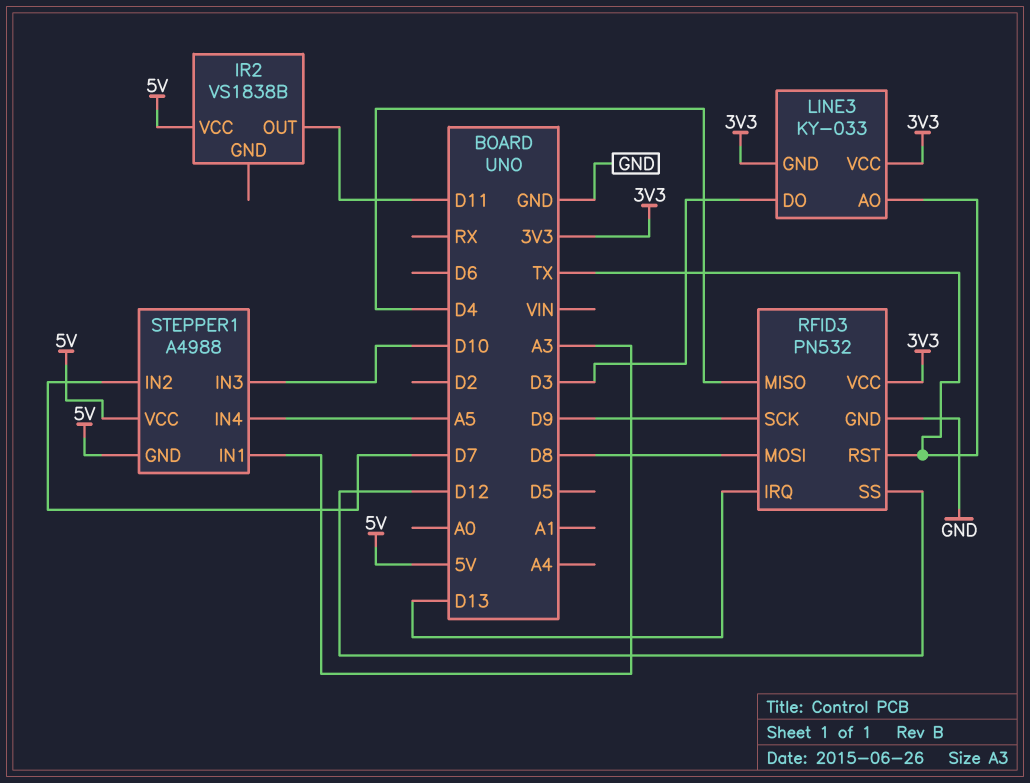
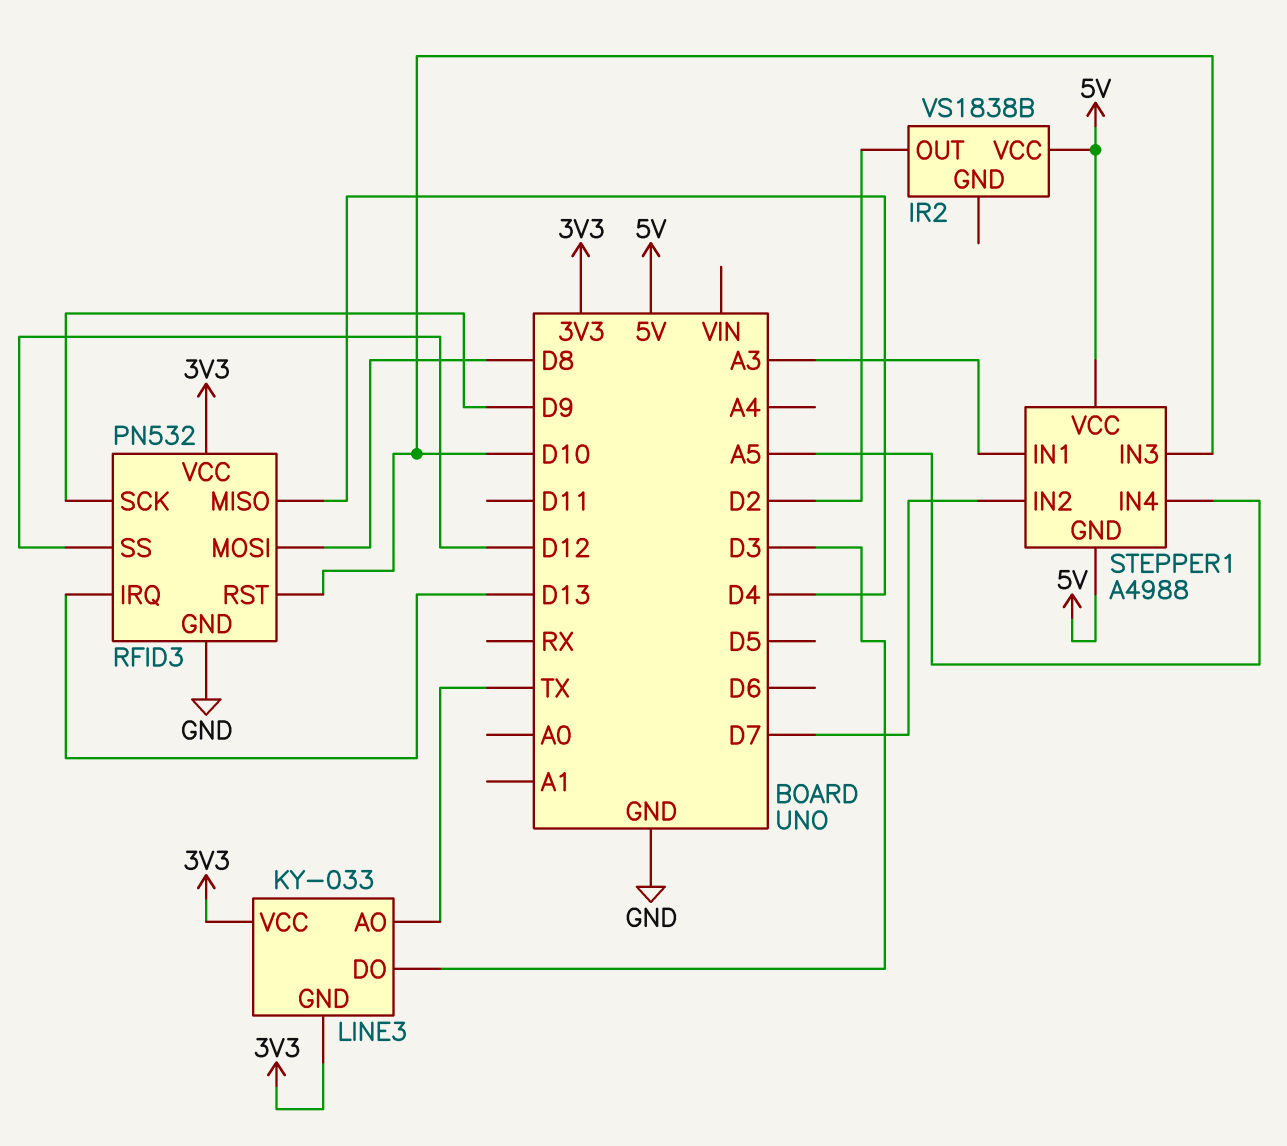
IR2 pin OUT: D11 -> D2
RFID3 pin RST: TX -> D10

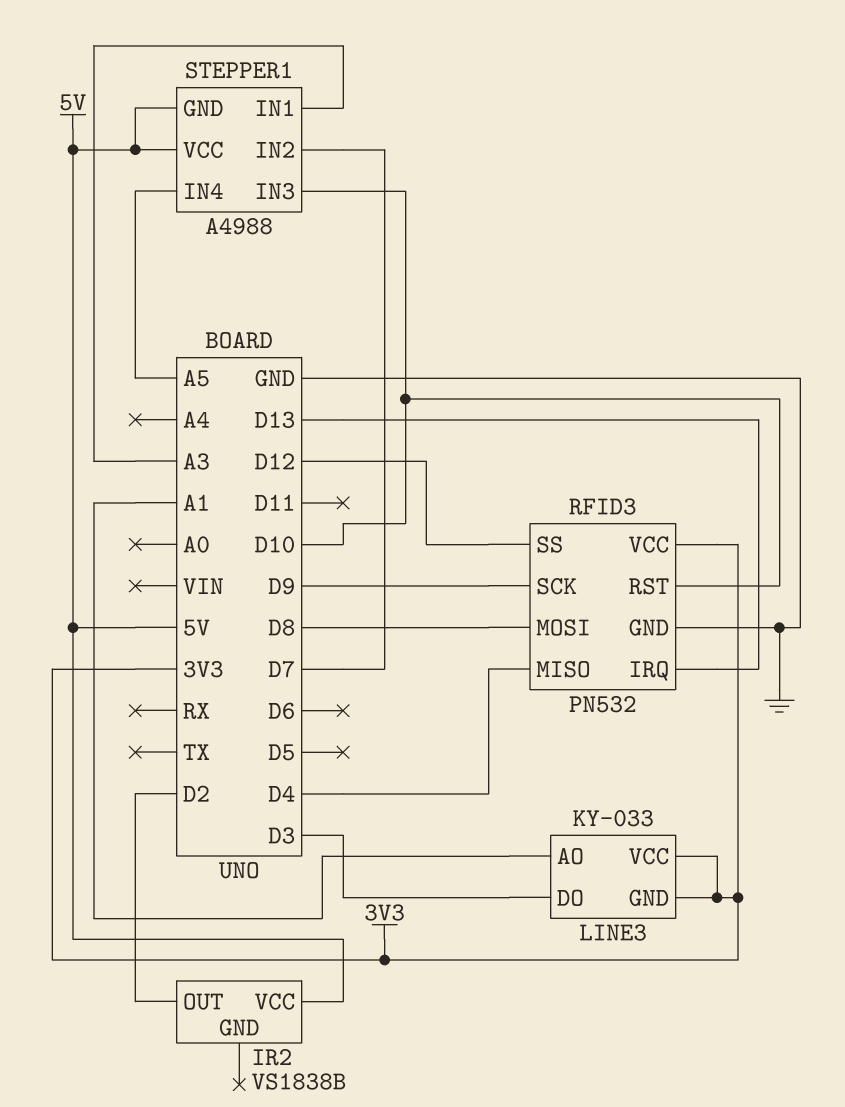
LINE3 pin AO: TX -> A1

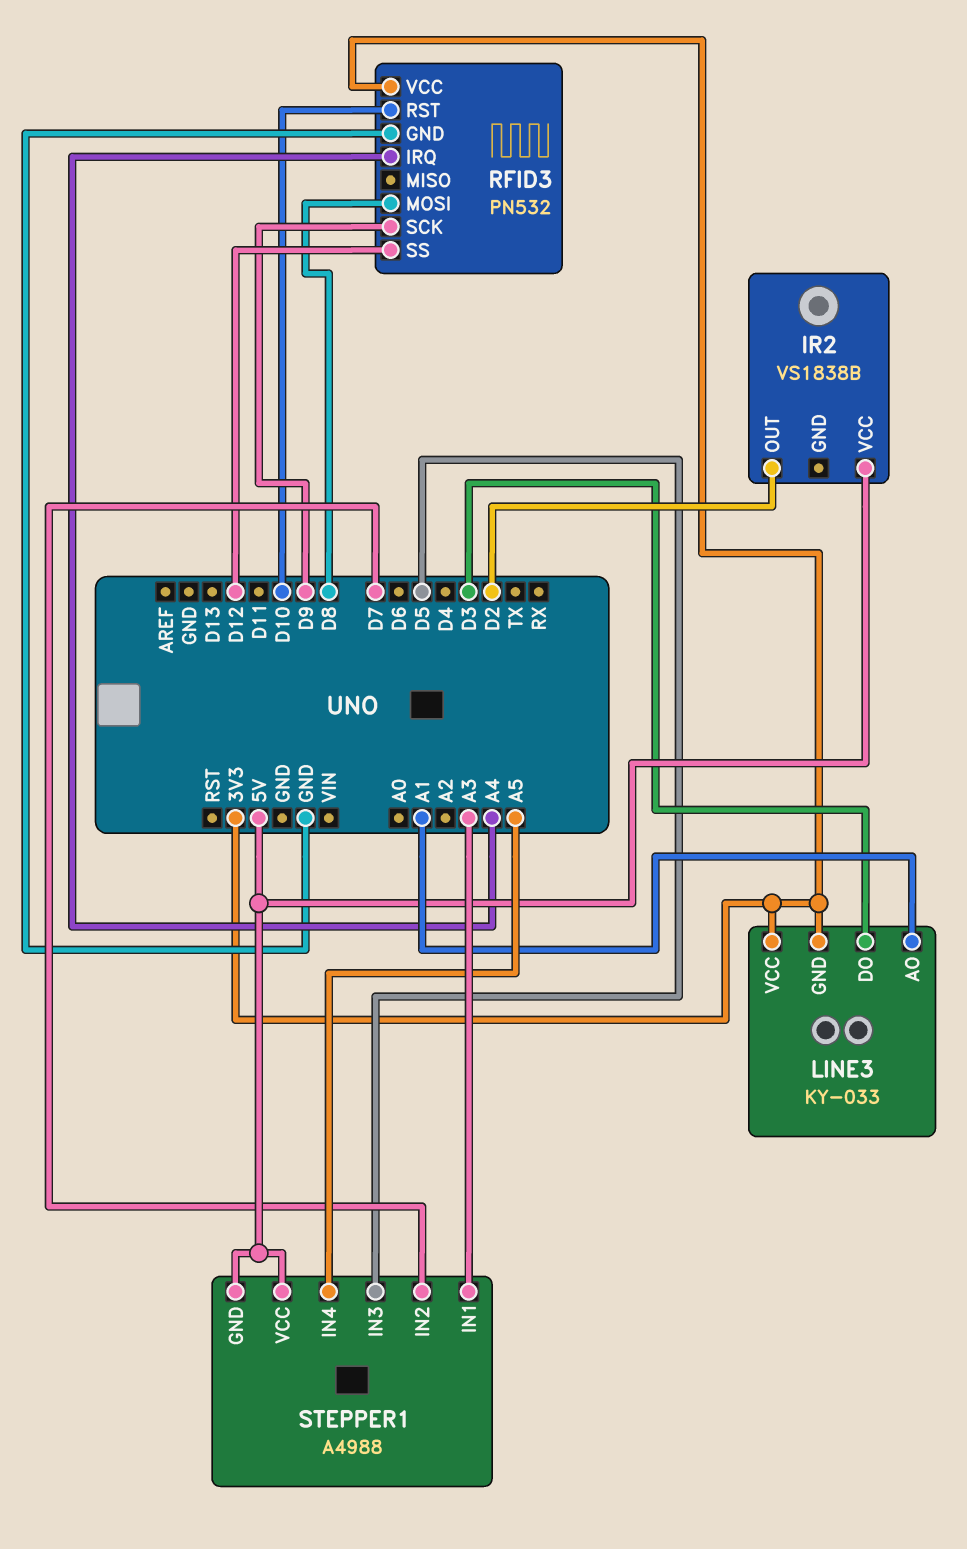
RFID3 pin IRQ: D13 -> A4
RFID3 pin MISO: D4 -> none
STEPPER1 pin IN3: D10 -> D5

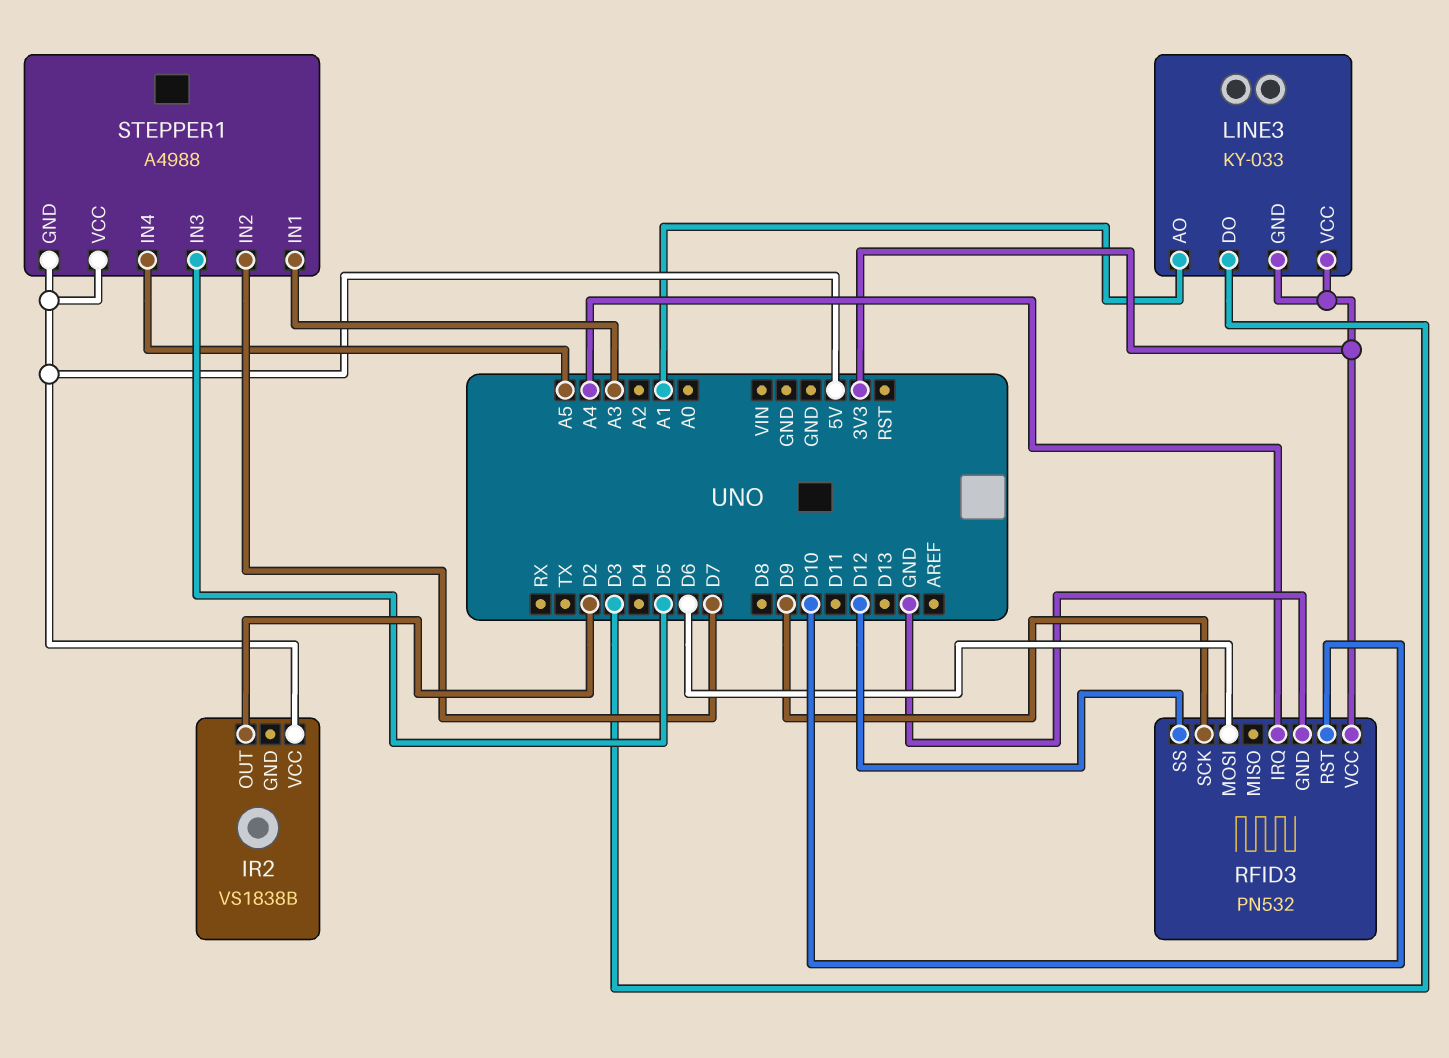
RFID3 pin MOSI: D8 -> D6

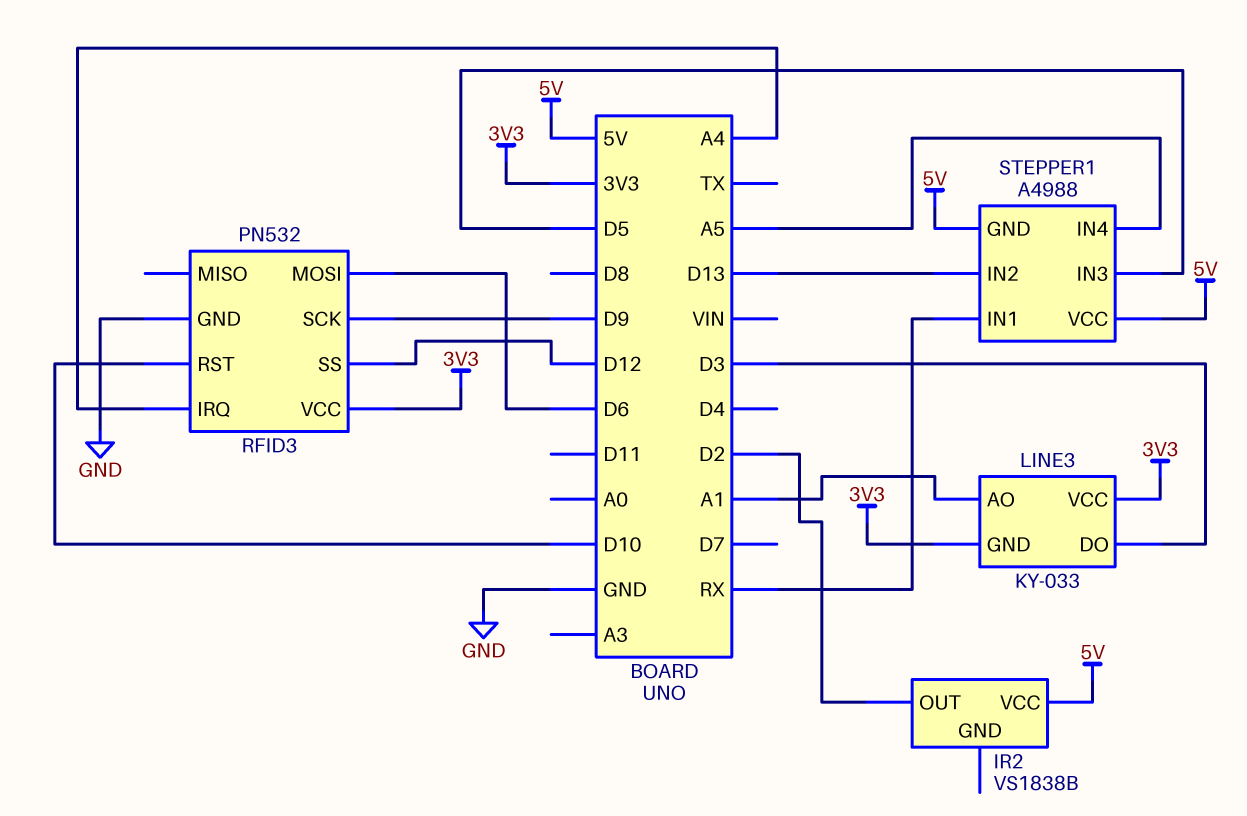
STEPPER1 pin IN1: A3 -> RX
STEPPER1 pin IN2: D7 -> D13

